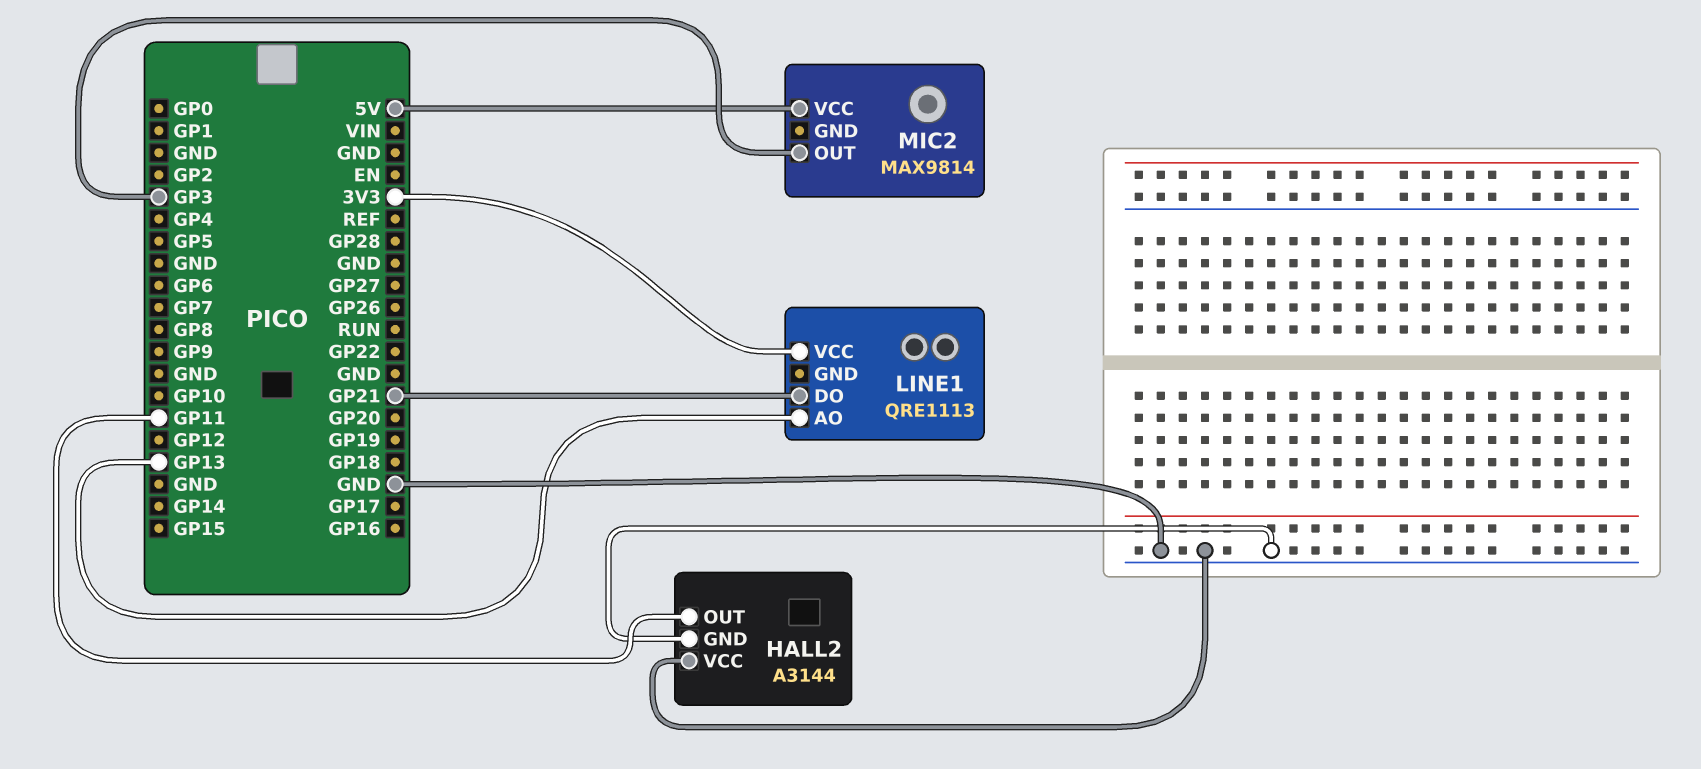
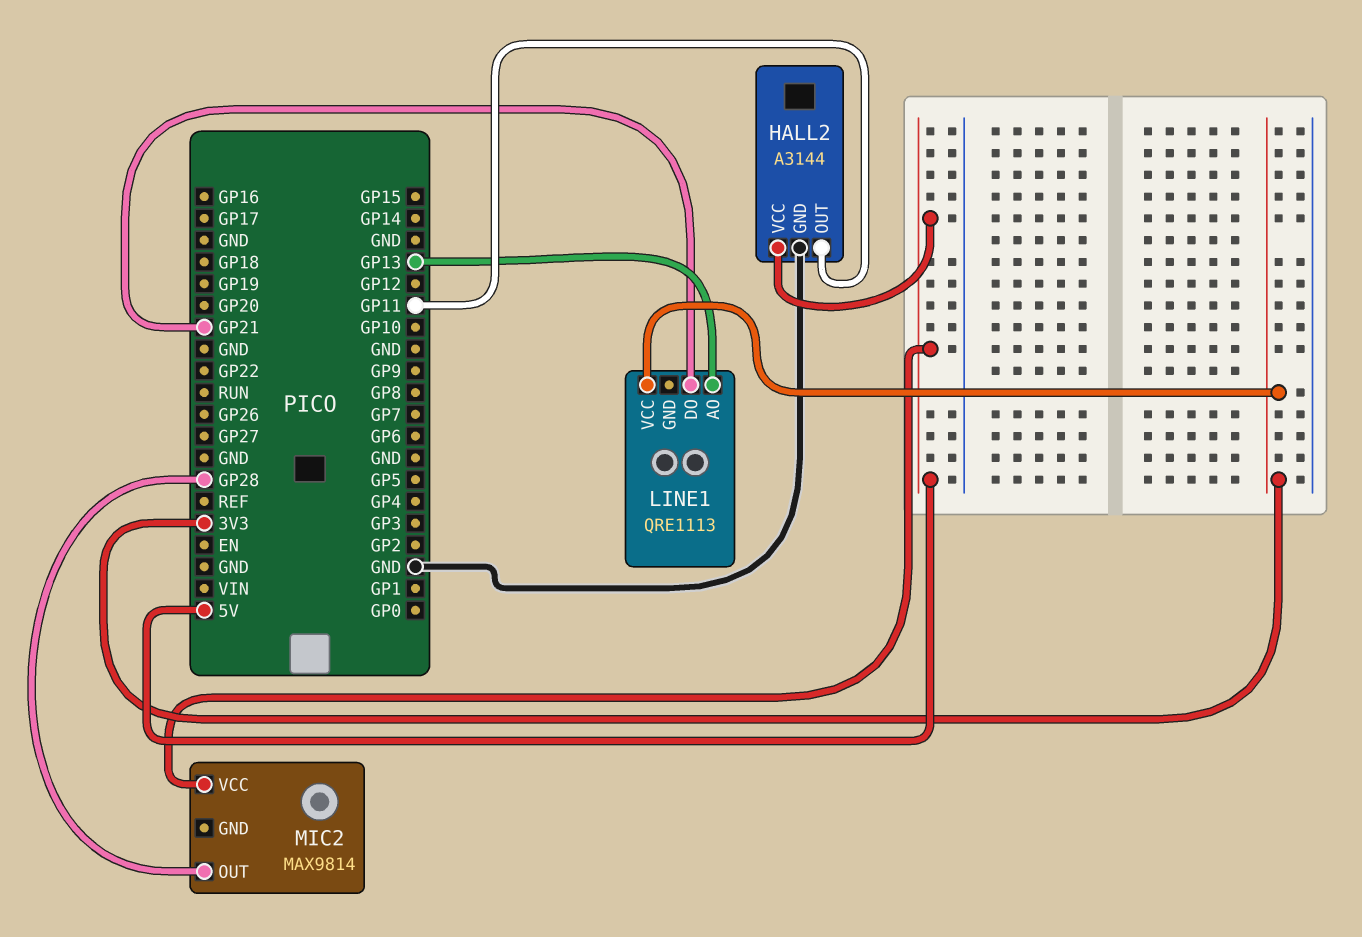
HALL2 pin VCC: GND -> 5V
MIC2 pin OUT: GP3 -> GP28

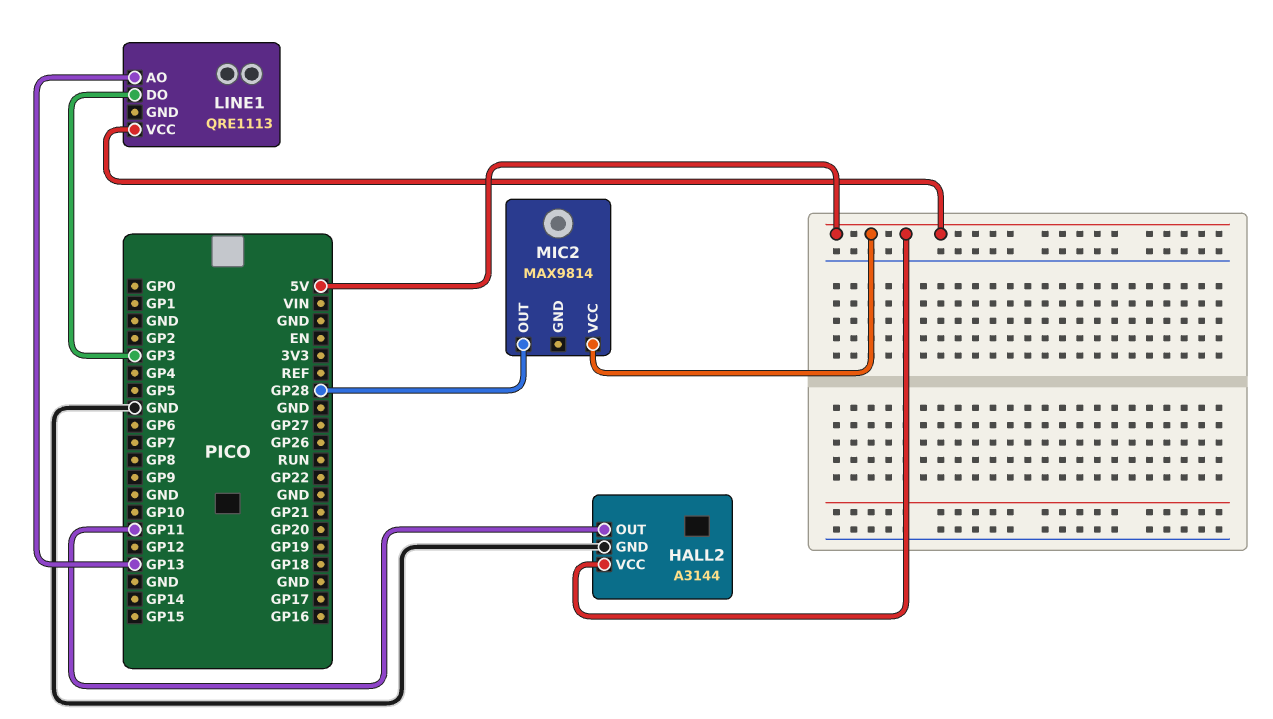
LINE1 pin DO: GP21 -> GP3
LINE1 pin VCC: 3V3 -> 5V

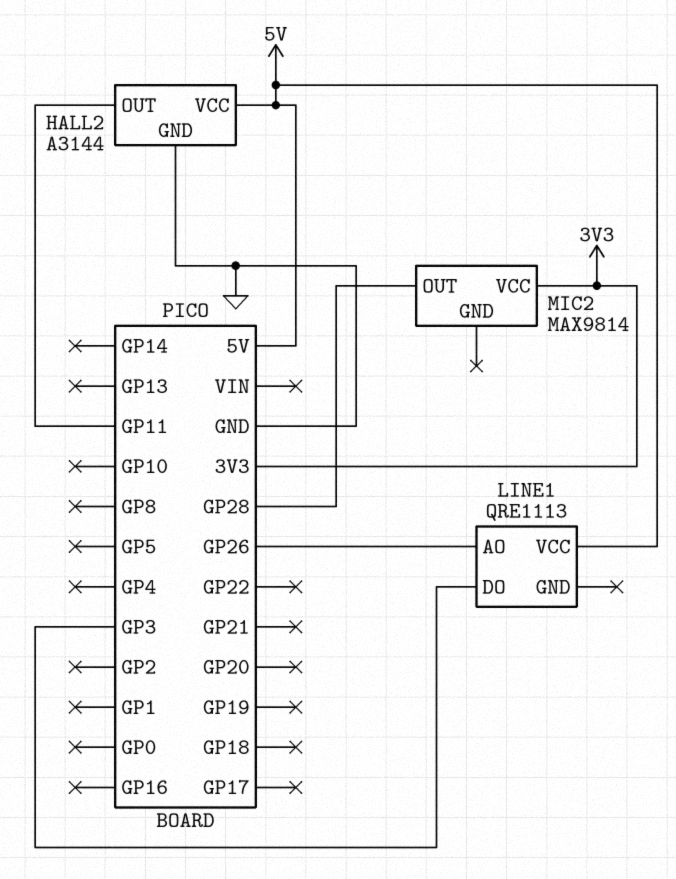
LINE1 pin AO: GP13 -> GP26
MIC2 pin VCC: 5V -> 3V3

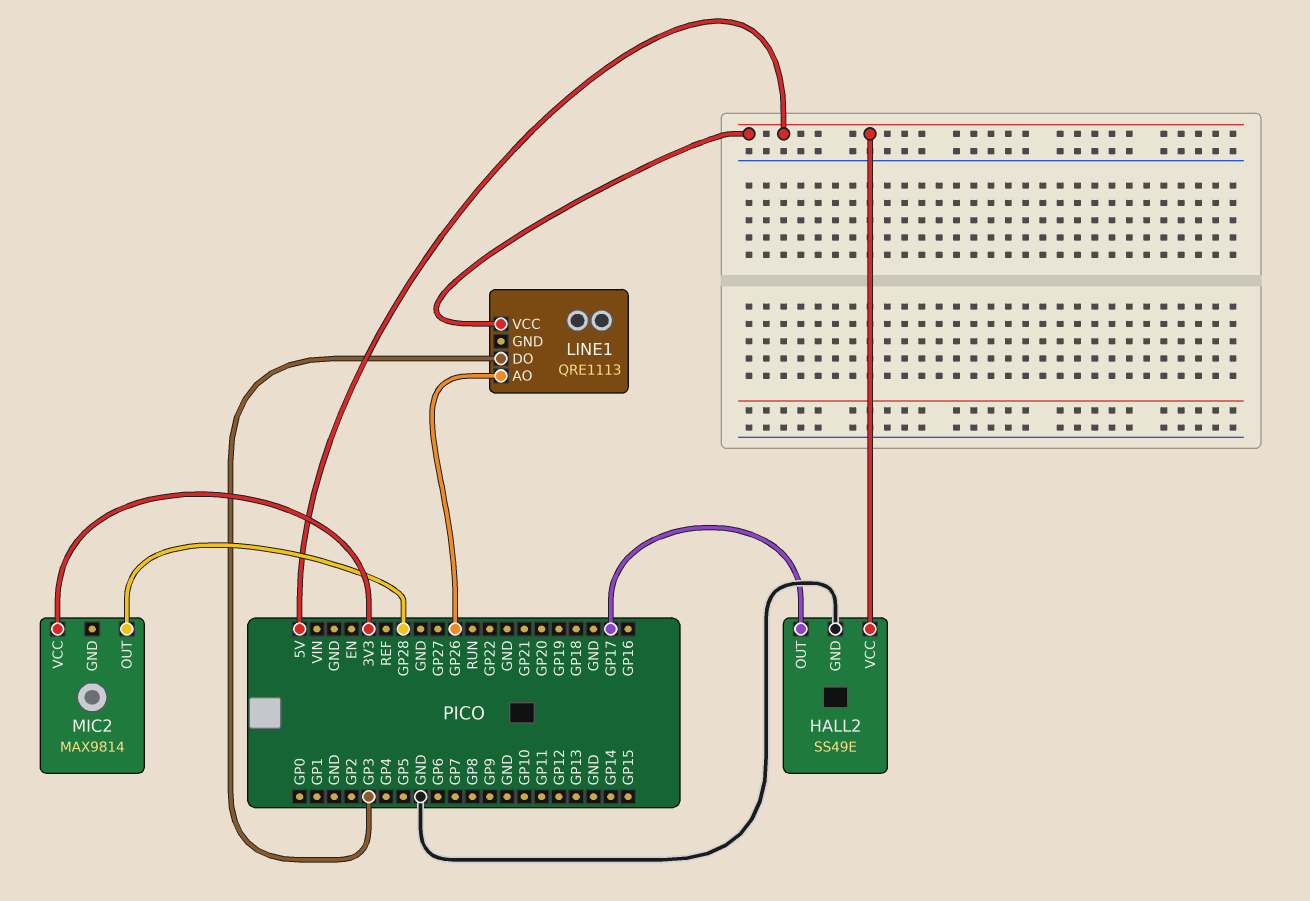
HALL2: A3144 -> SS49E
HALL2 pin OUT: GP11 -> GP17

